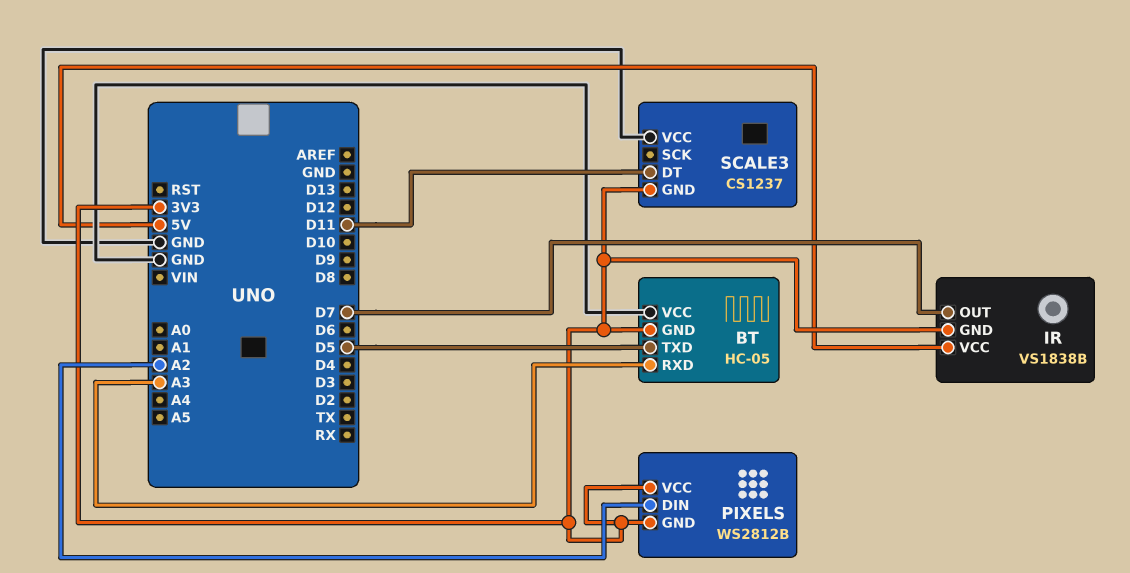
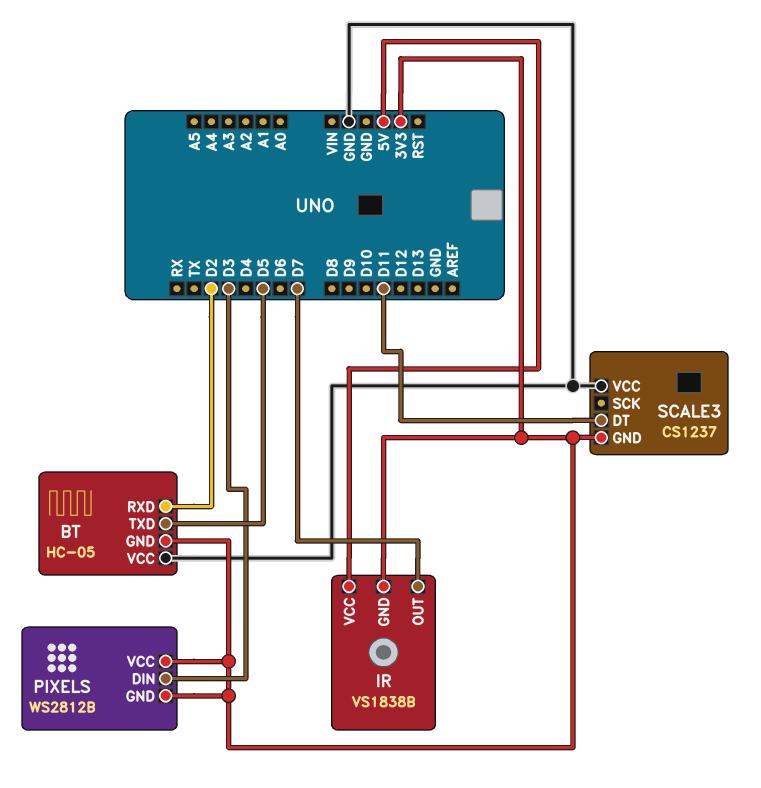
BT pin RXD: A3 -> D2
PIXELS pin DIN: A2 -> D3

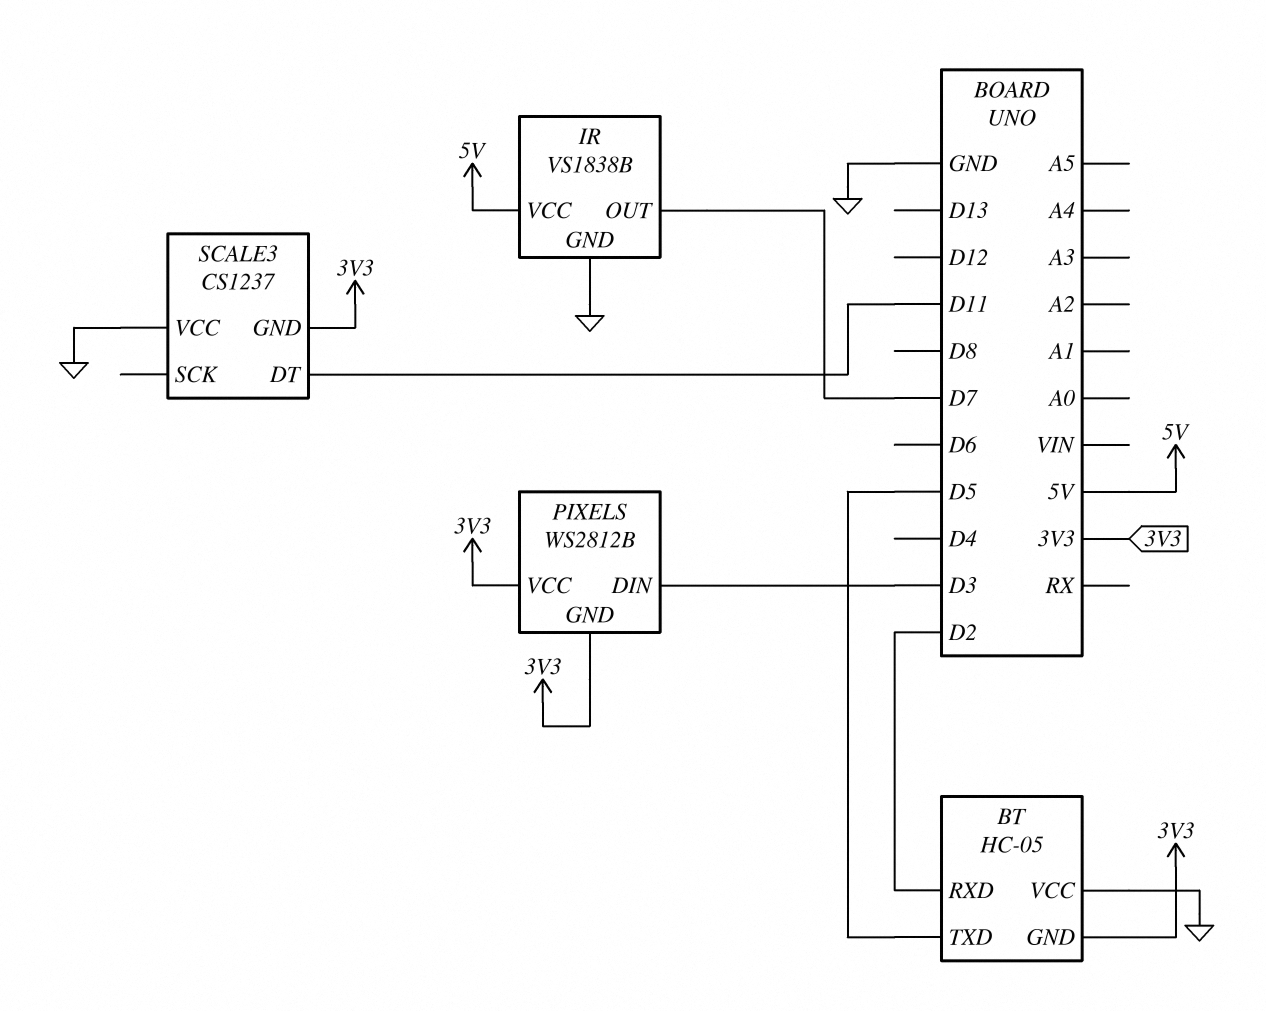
IR pin GND: 3V3 -> GND

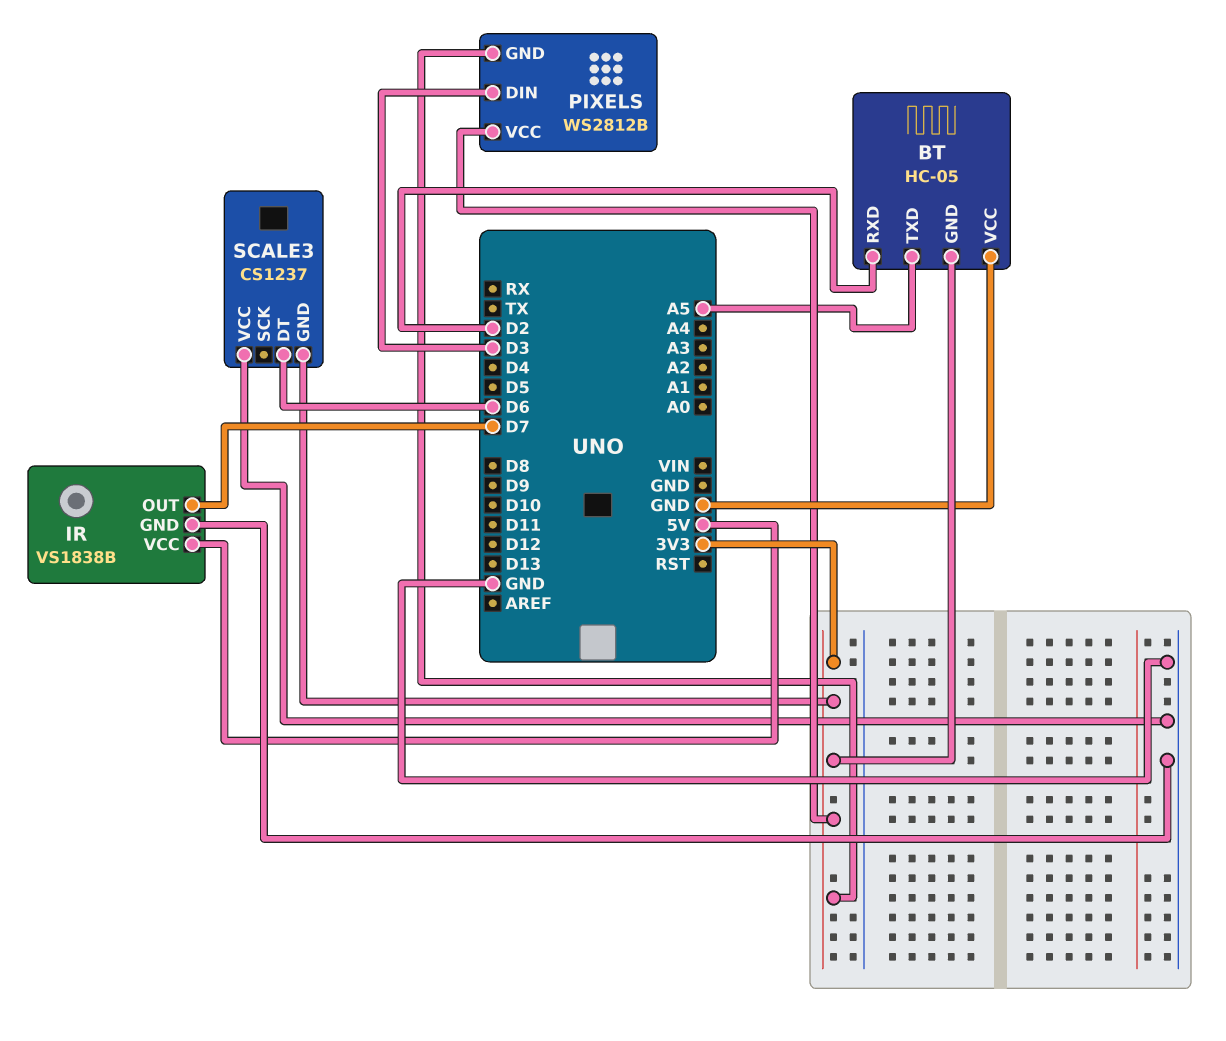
BT pin TXD: D5 -> A5
SCALE3 pin DT: D11 -> D6

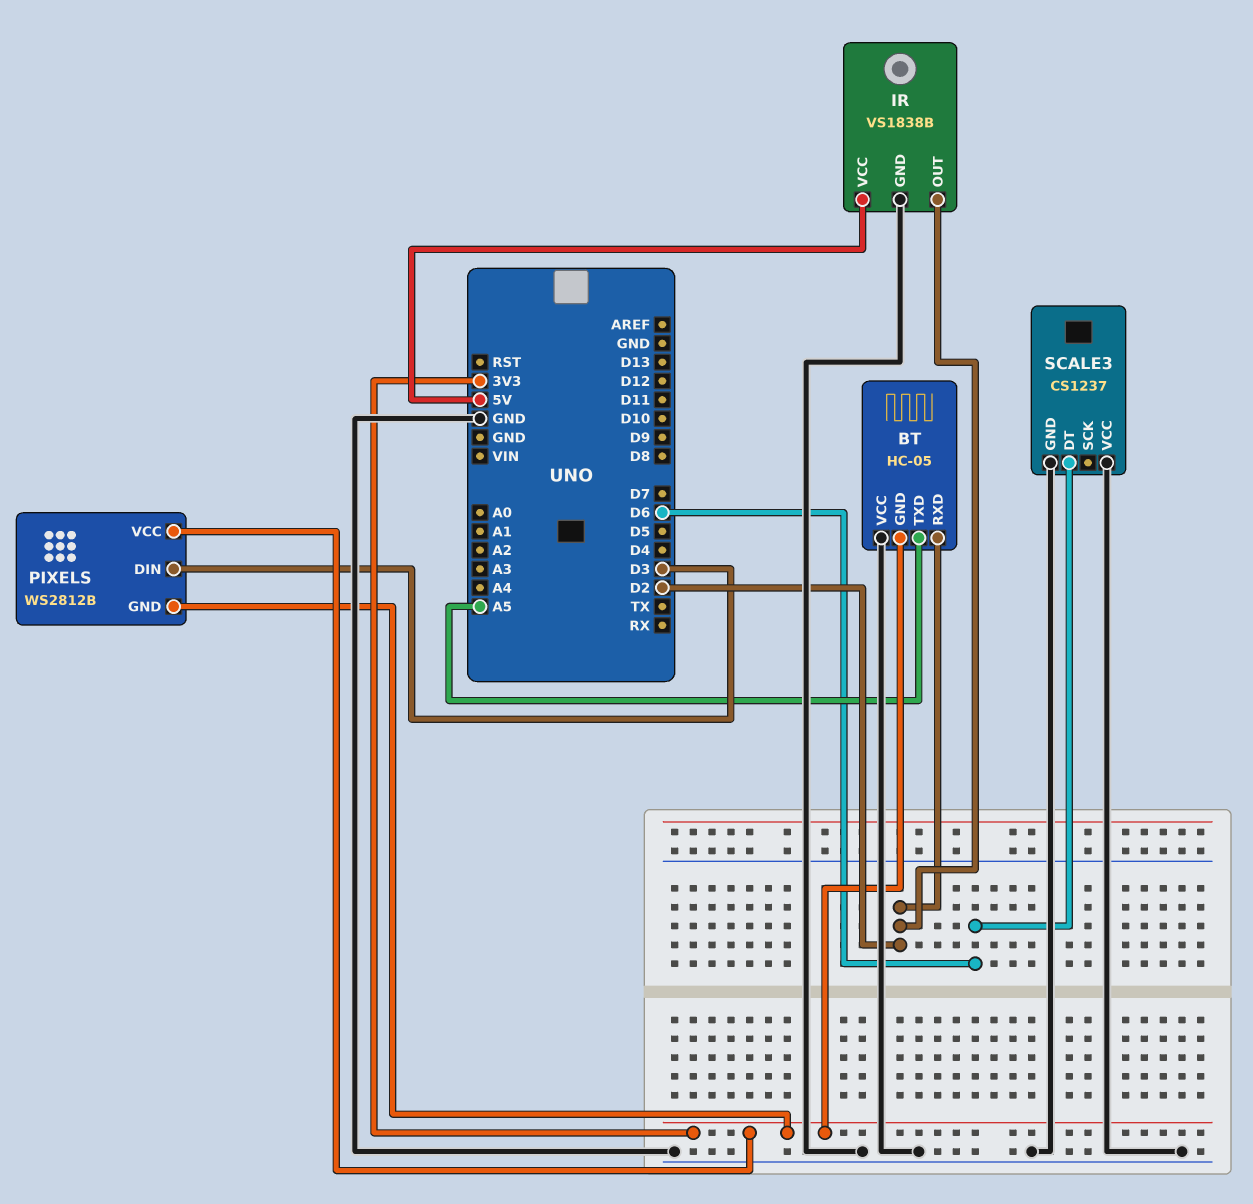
IR pin OUT: D7 -> D2
SCALE3 pin GND: 3V3 -> GND

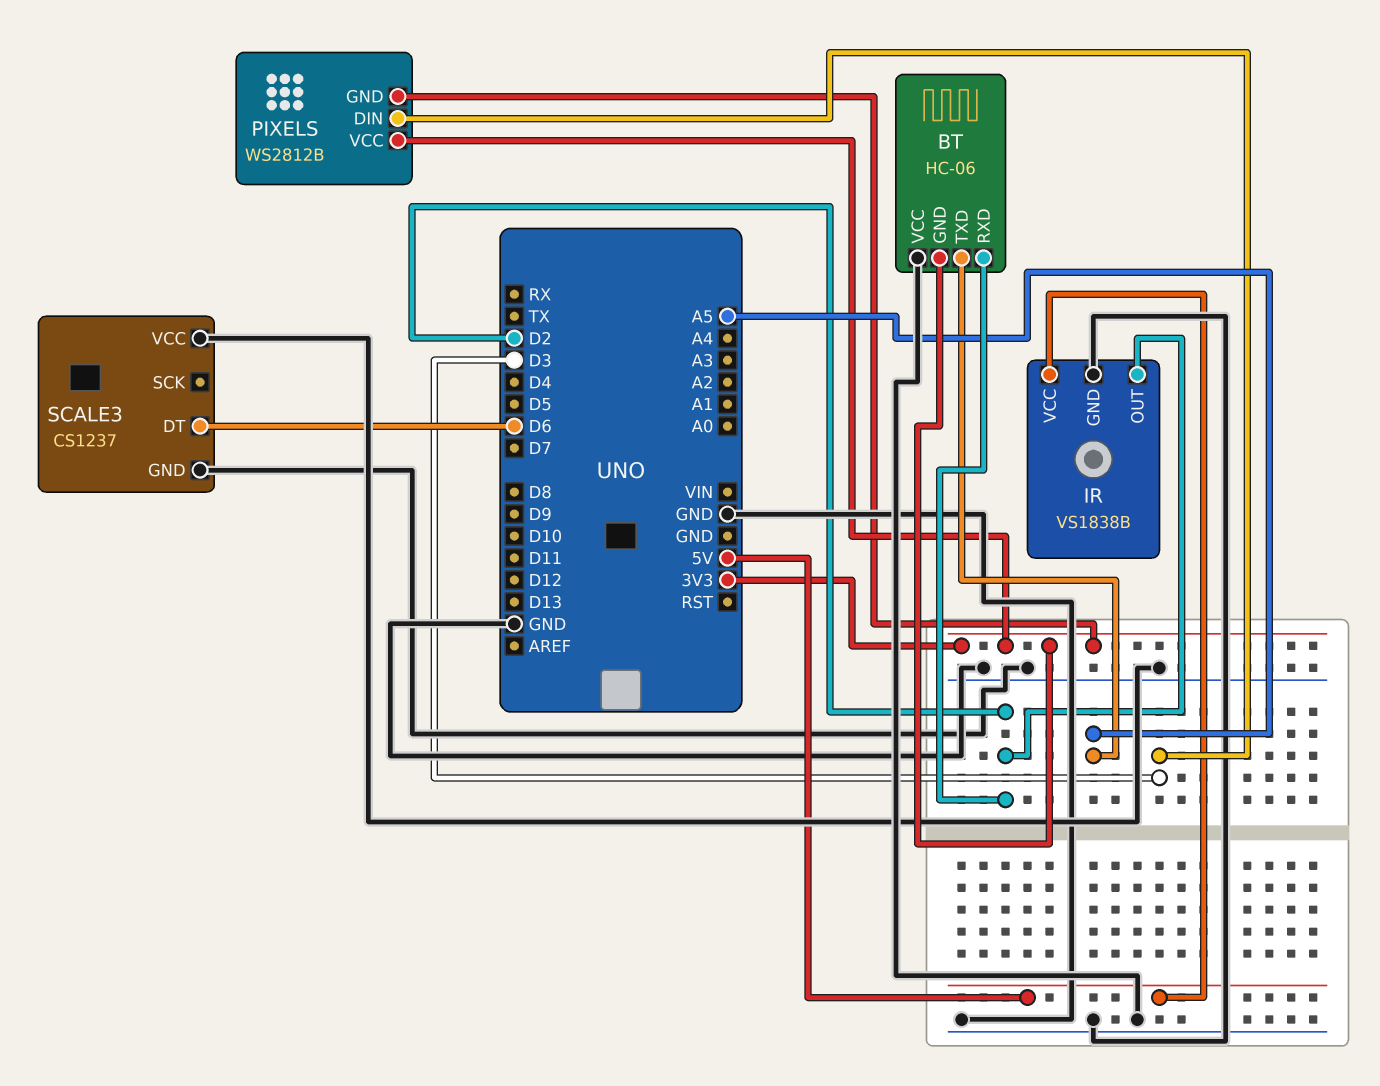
BT: HC-05 -> HC-06

